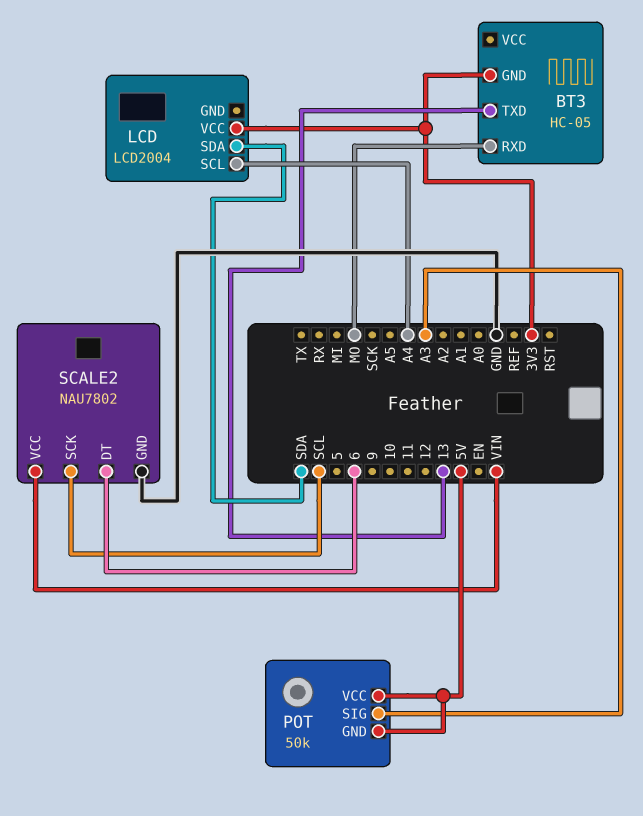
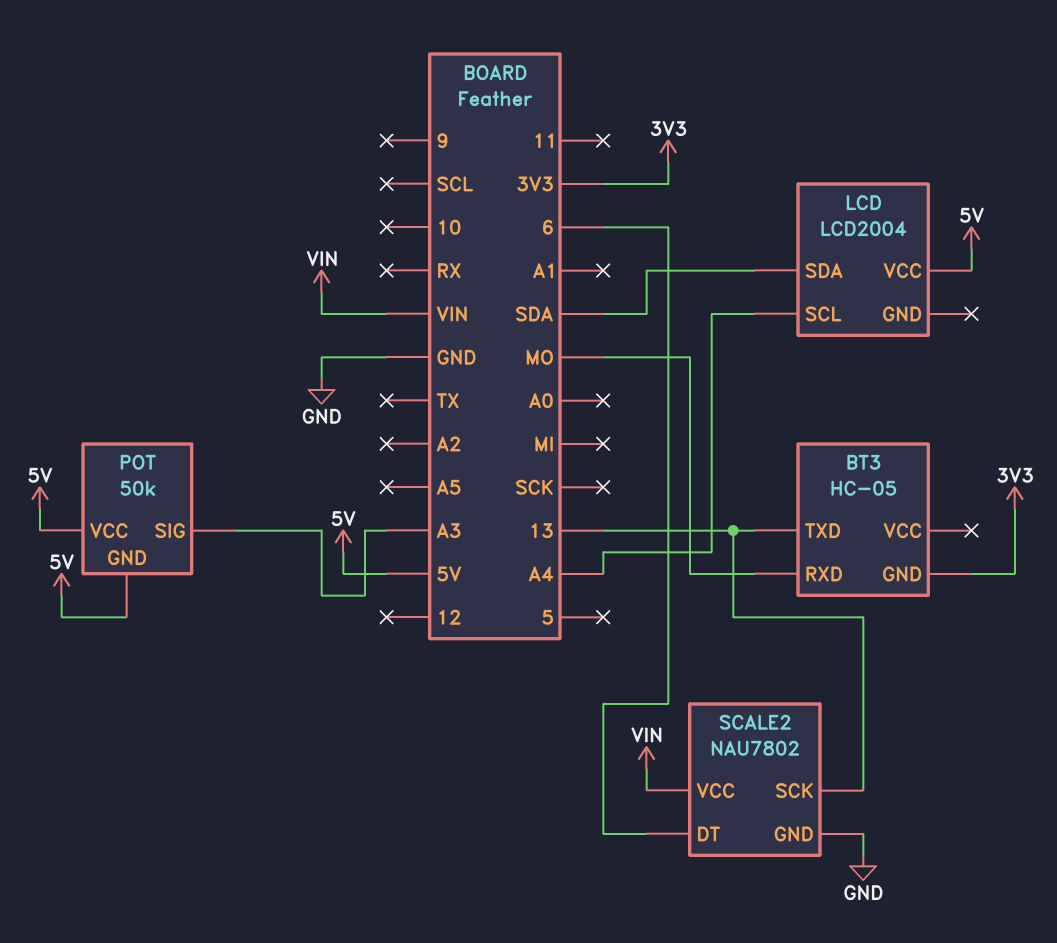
LCD pin VCC: 3V3 -> 5V
SCALE2 pin SCK: SCL -> 13

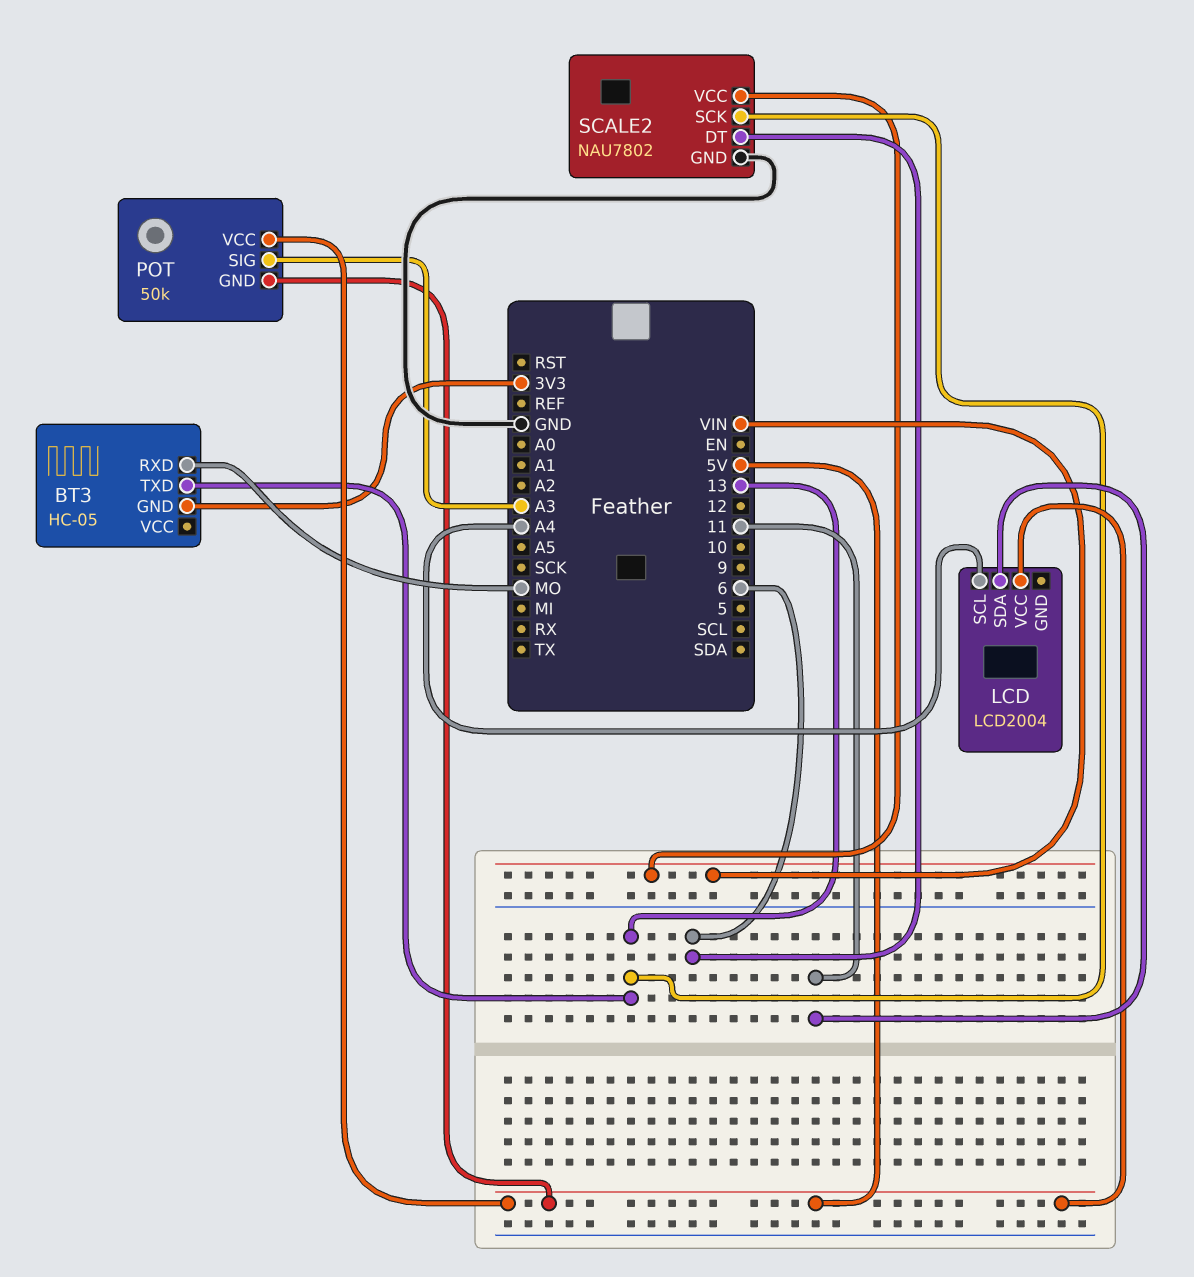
LCD pin SDA: SDA -> 11

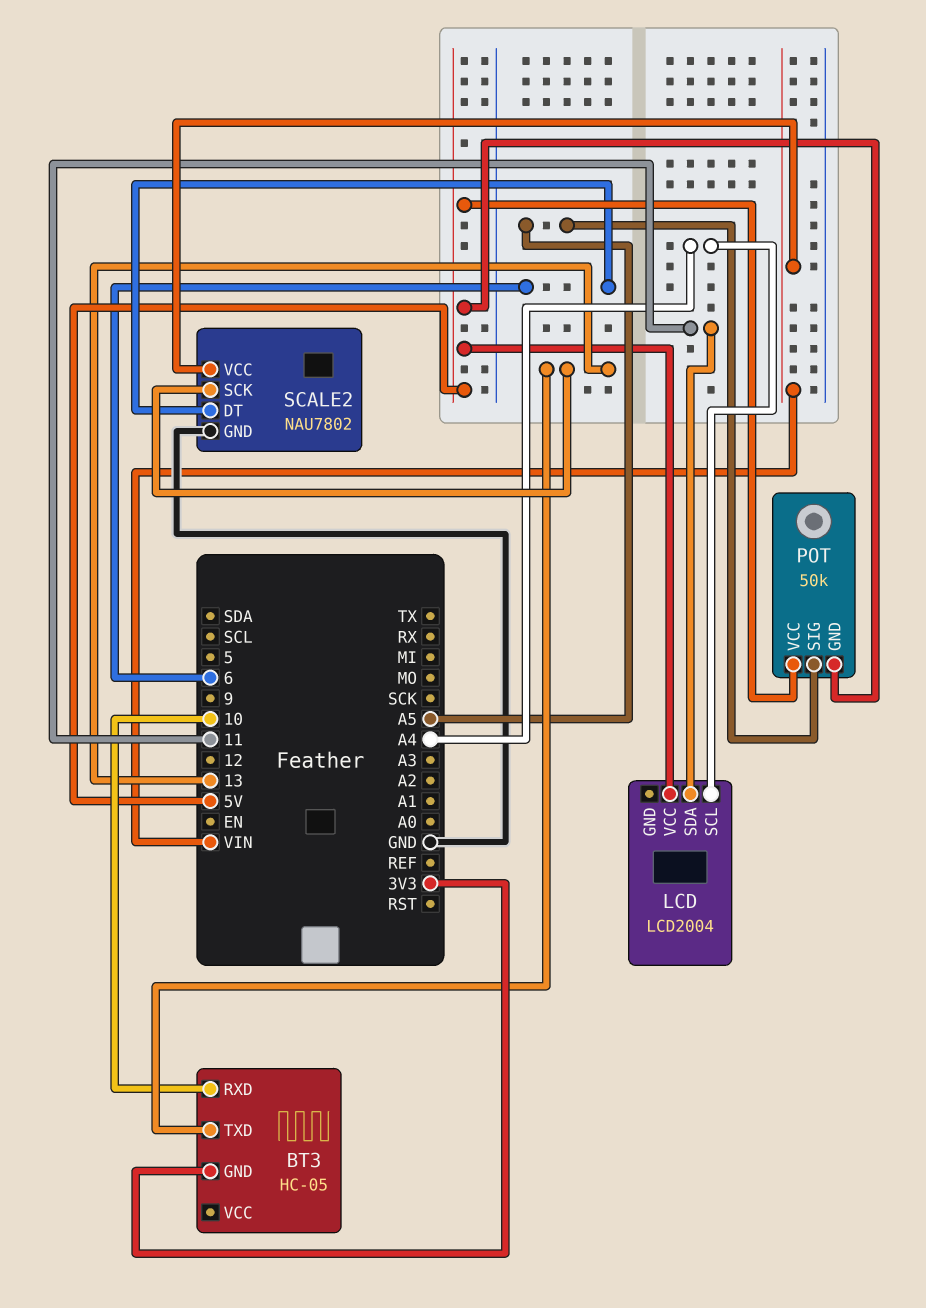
BT3 pin RXD: MO -> 10
POT pin SIG: A3 -> A5

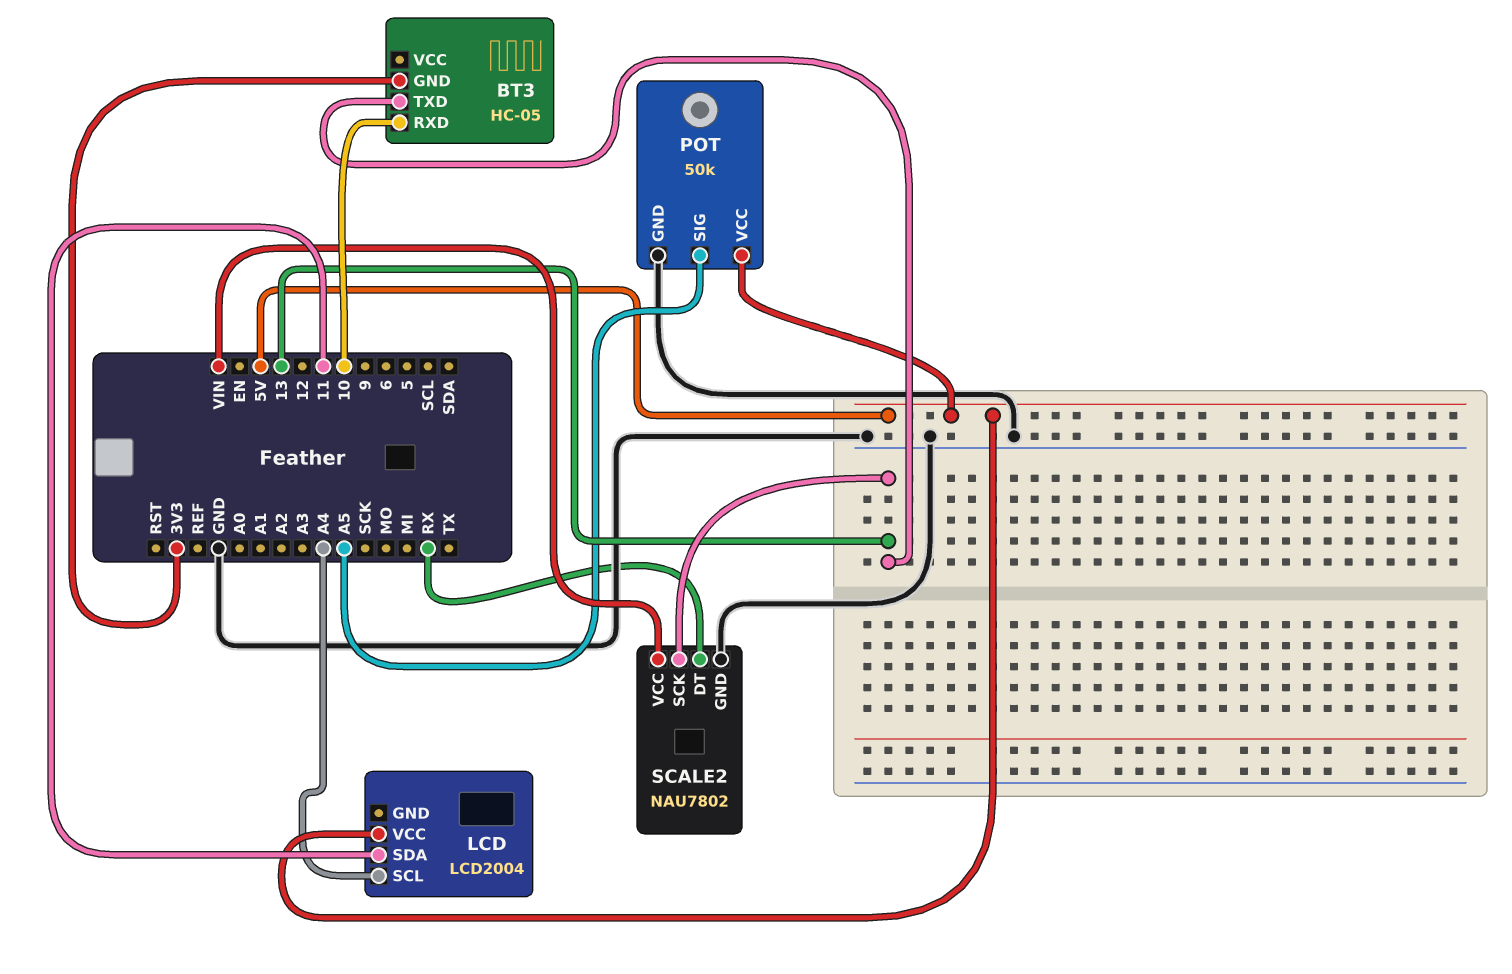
POT pin GND: 5V -> GND
SCALE2 pin DT: 6 -> RX

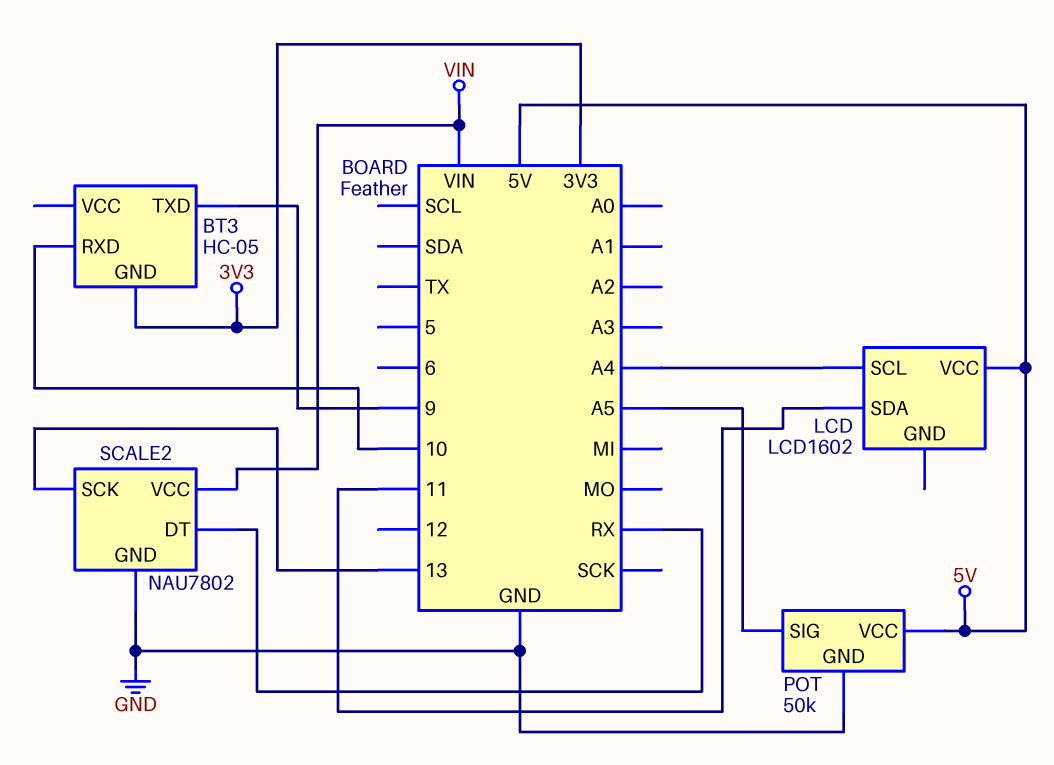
BT3 pin TXD: 13 -> 9
LCD: LCD2004 -> LCD1602

